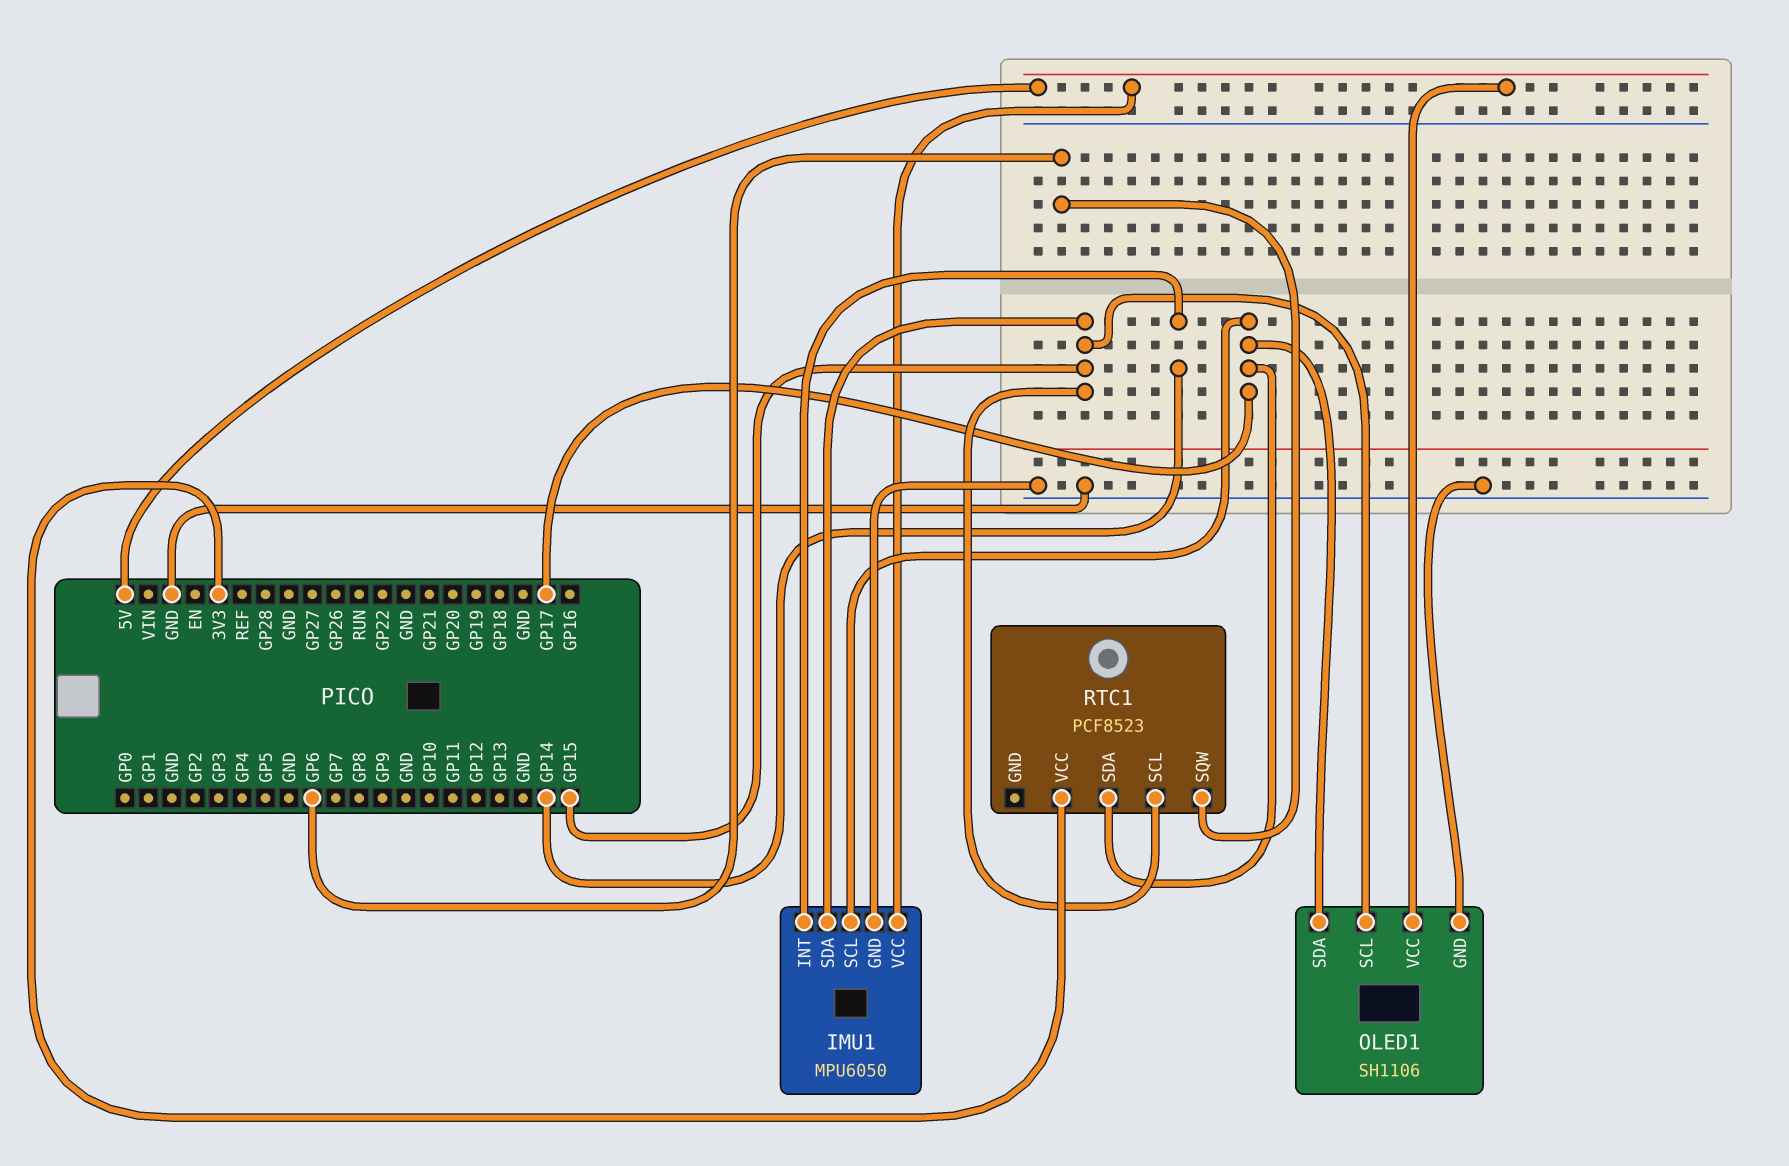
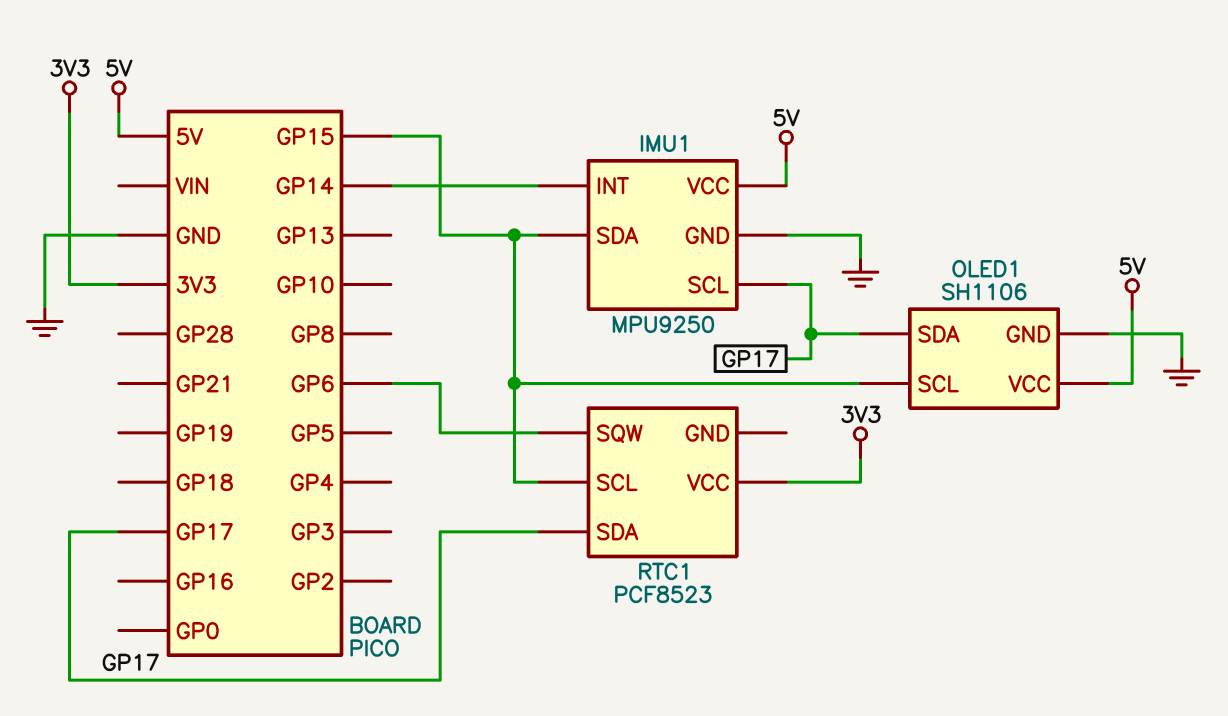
IMU1: MPU6050 -> MPU9250

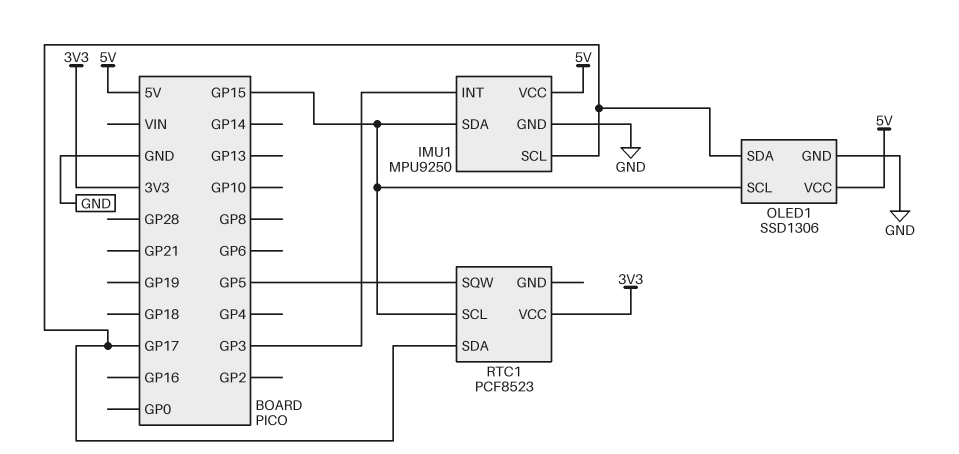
IMU1 pin INT: GP14 -> GP3
OLED1: SH1106 -> SSD1306
RTC1 pin SQW: GP6 -> GP5

